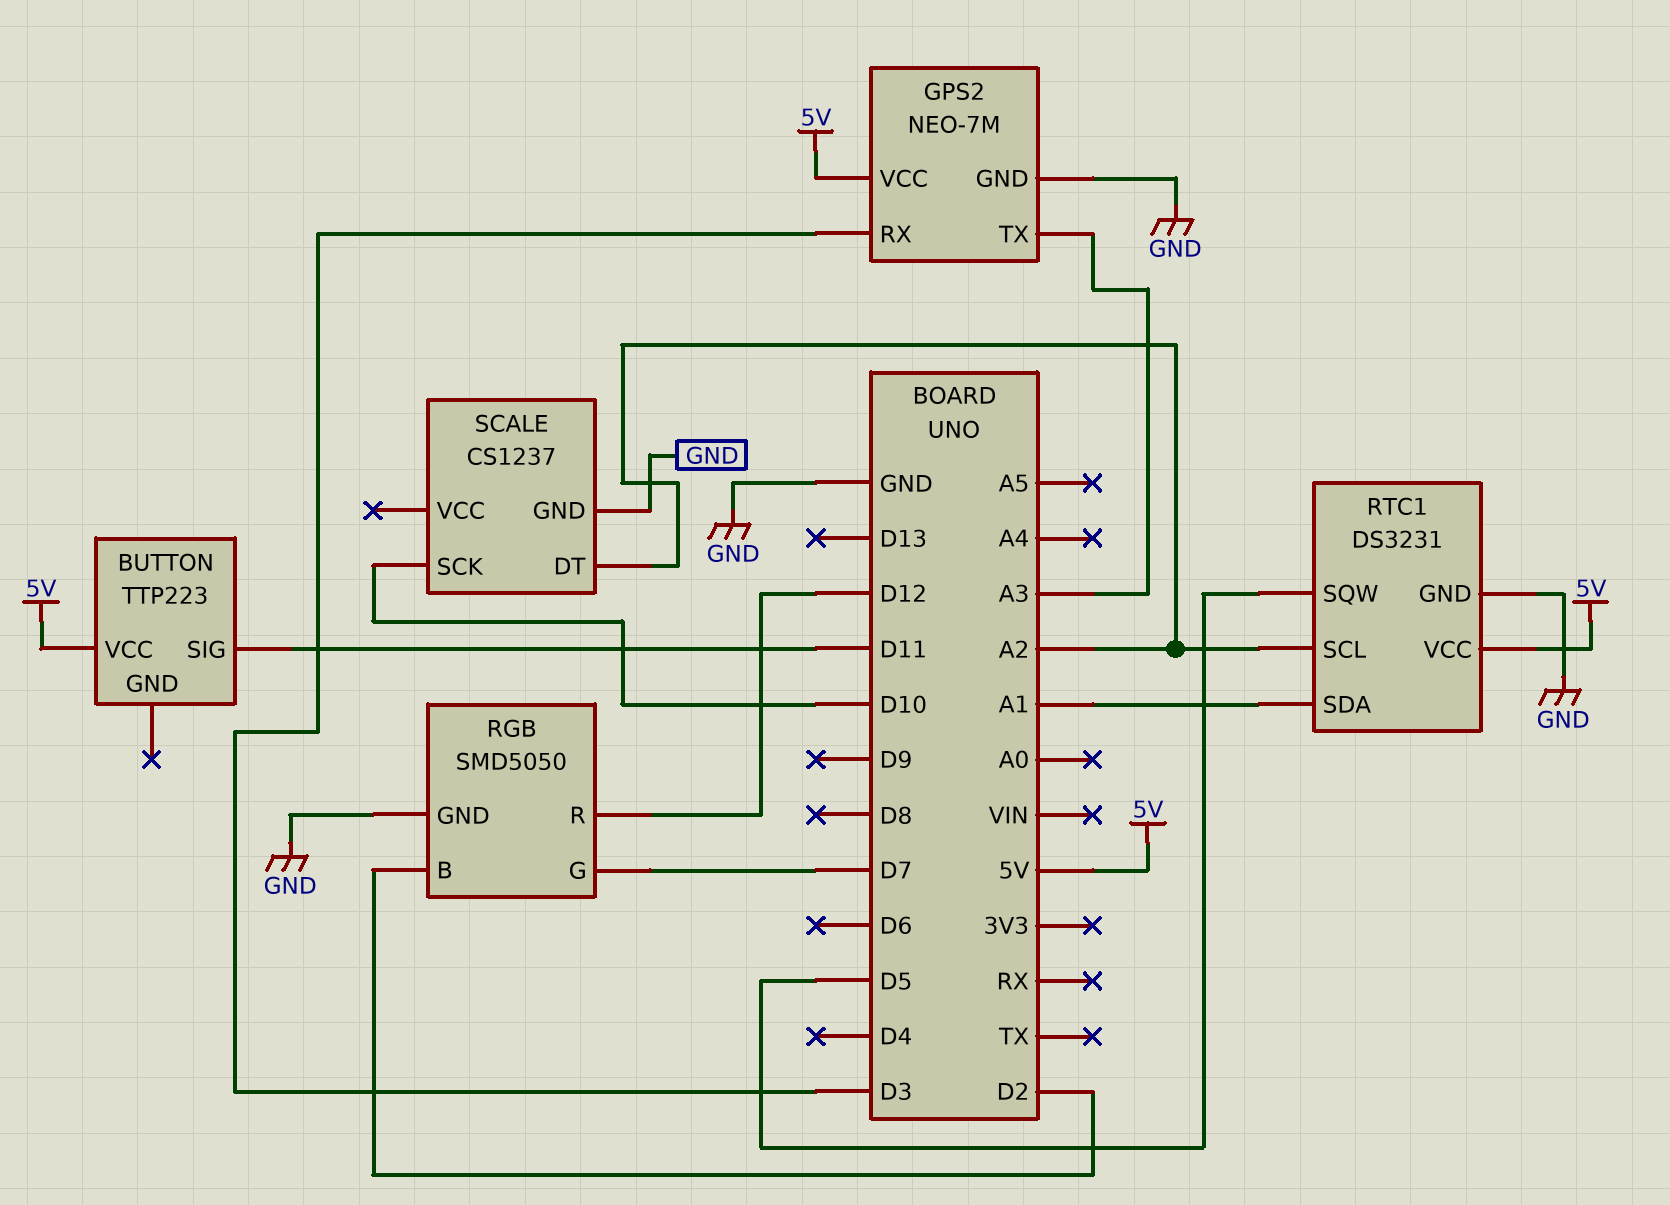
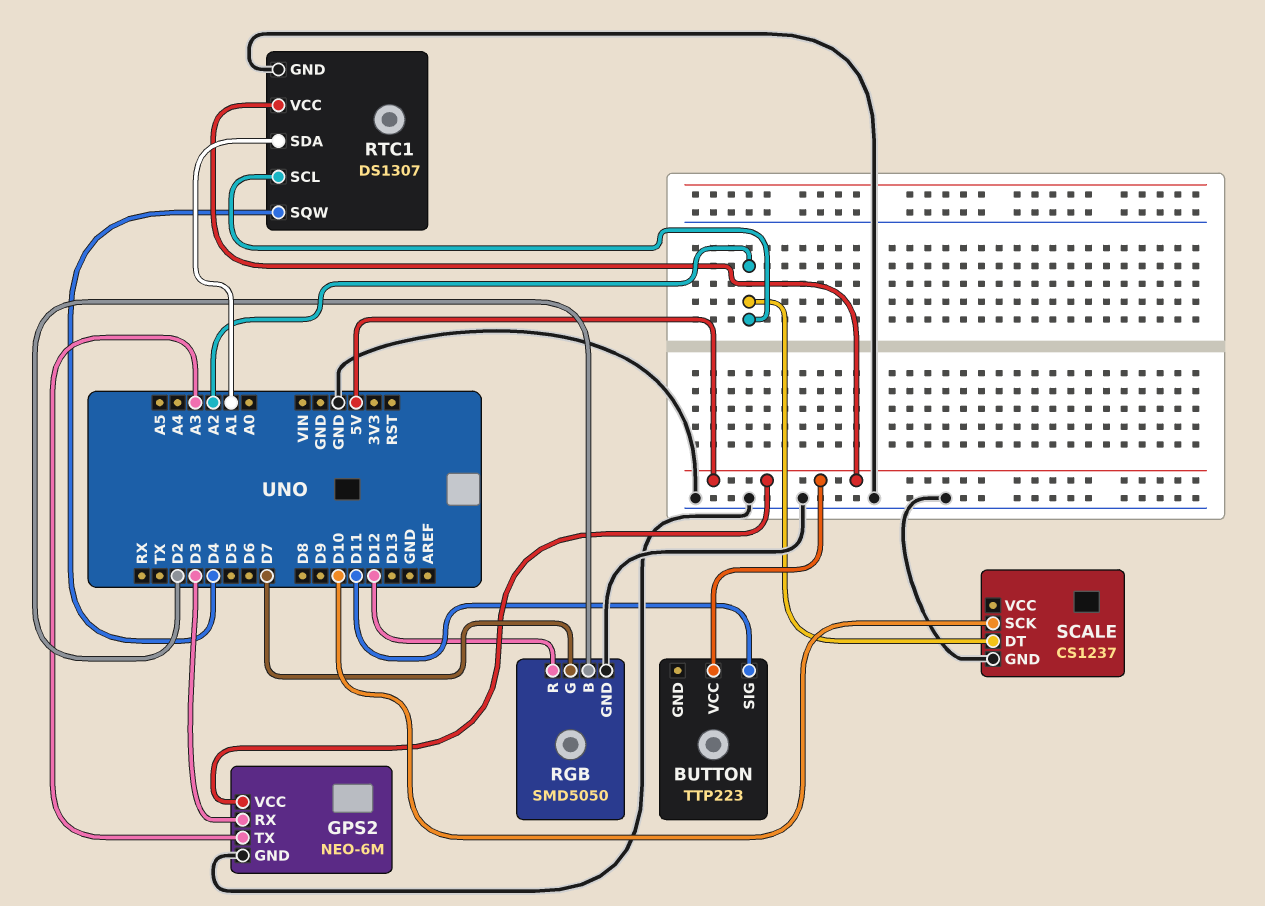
GPS2: NEO-7M -> NEO-6M
RTC1: DS3231 -> DS1307
RTC1 pin SQW: D5 -> D4

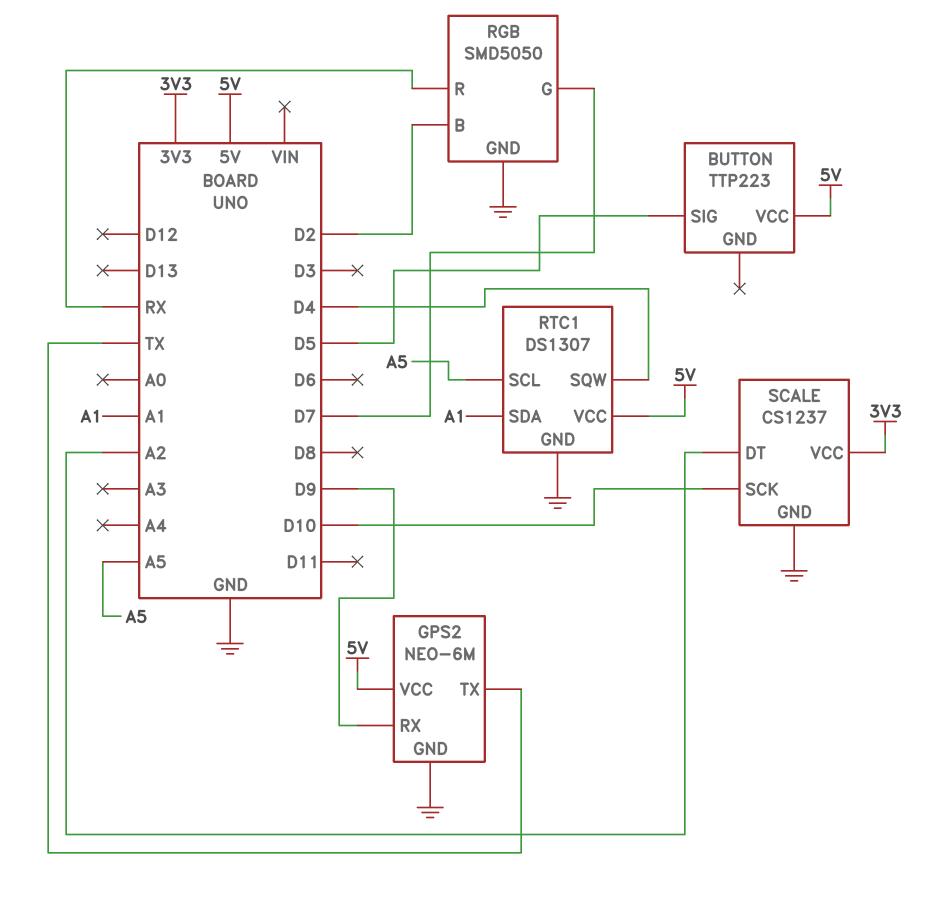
BUTTON pin SIG: D11 -> D5
GPS2 pin RX: D3 -> D9
GPS2 pin TX: A3 -> TX
RGB pin R: D12 -> RX
RTC1 pin SCL: A2 -> A5
SCALE pin VCC: none -> 3V3

